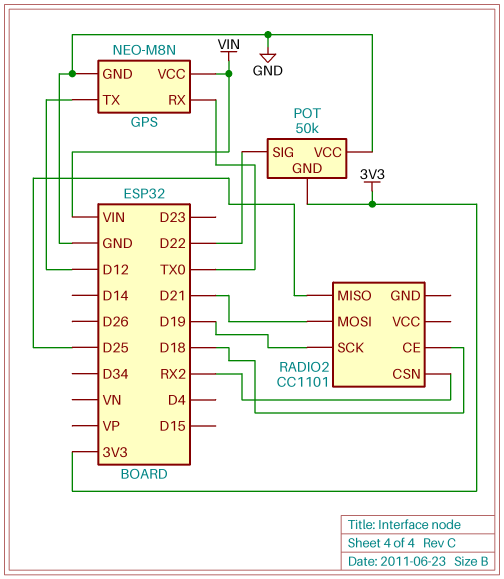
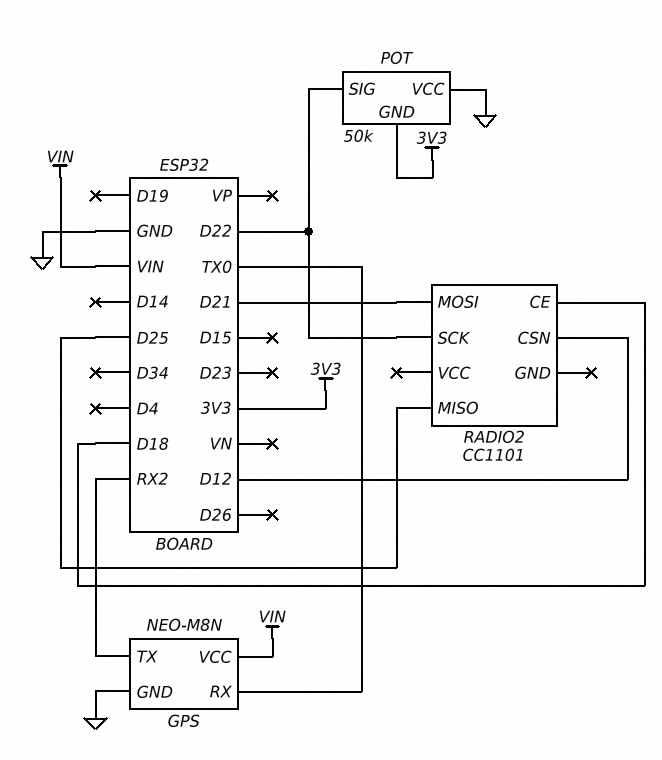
GPS pin TX: D12 -> RX2
RADIO2 pin CSN: RX2 -> D12
RADIO2 pin SCK: D19 -> D22

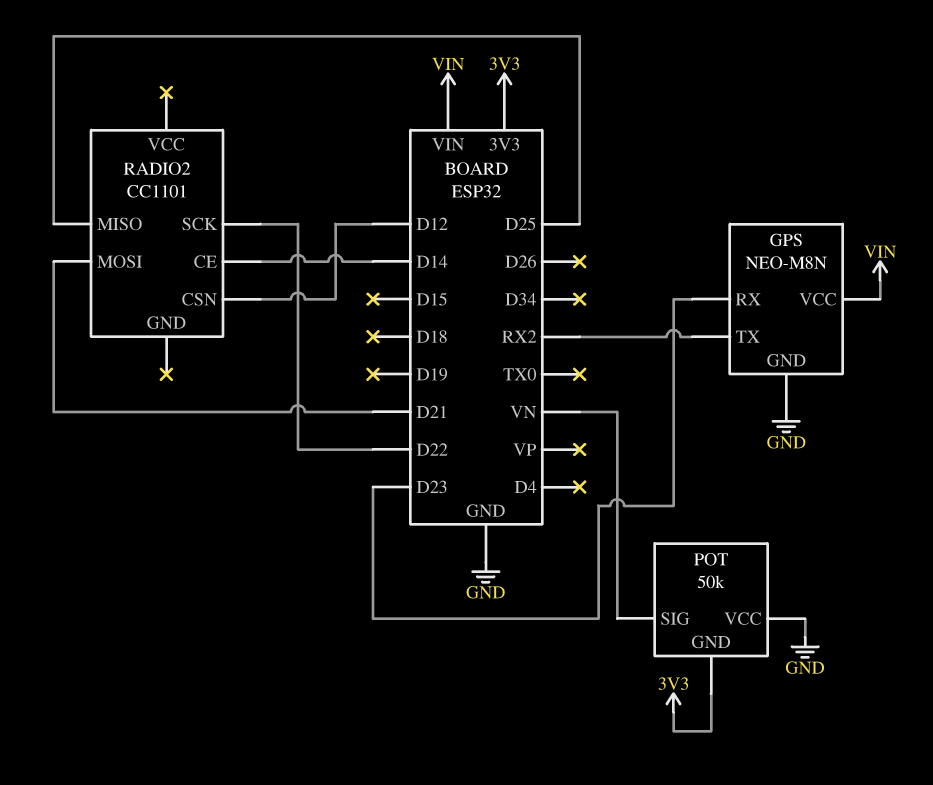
GPS pin RX: TX0 -> D23
POT pin SIG: D22 -> VN
RADIO2 pin CE: D18 -> D14

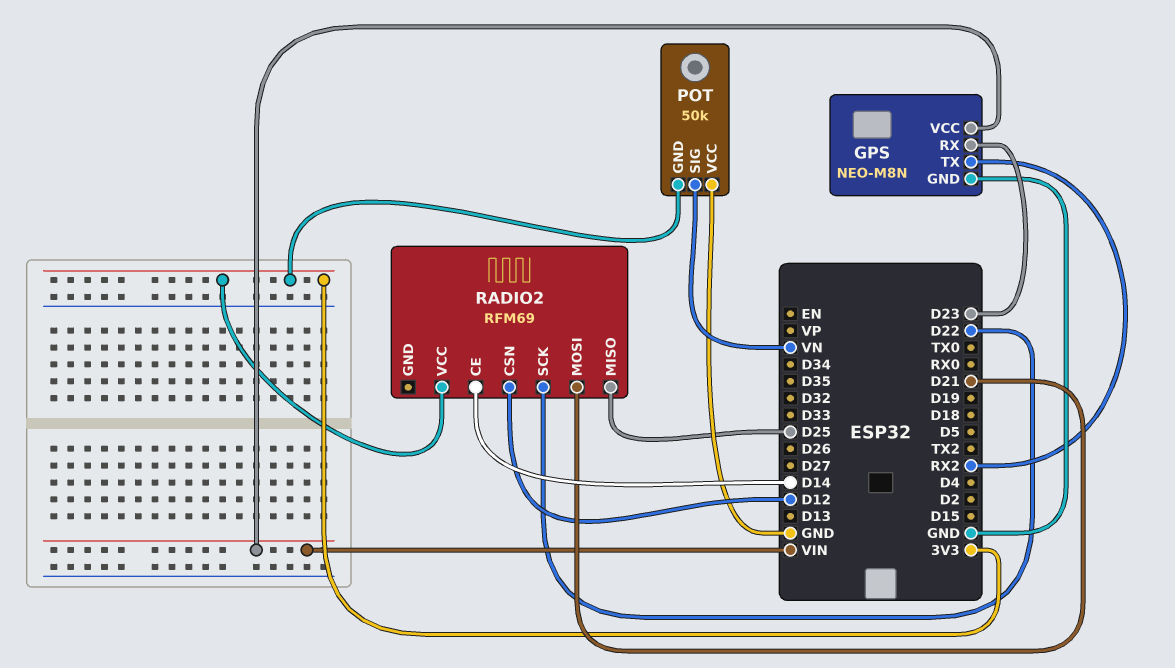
RADIO2: CC1101 -> RFM69
RADIO2 pin VCC: none -> 3V3

